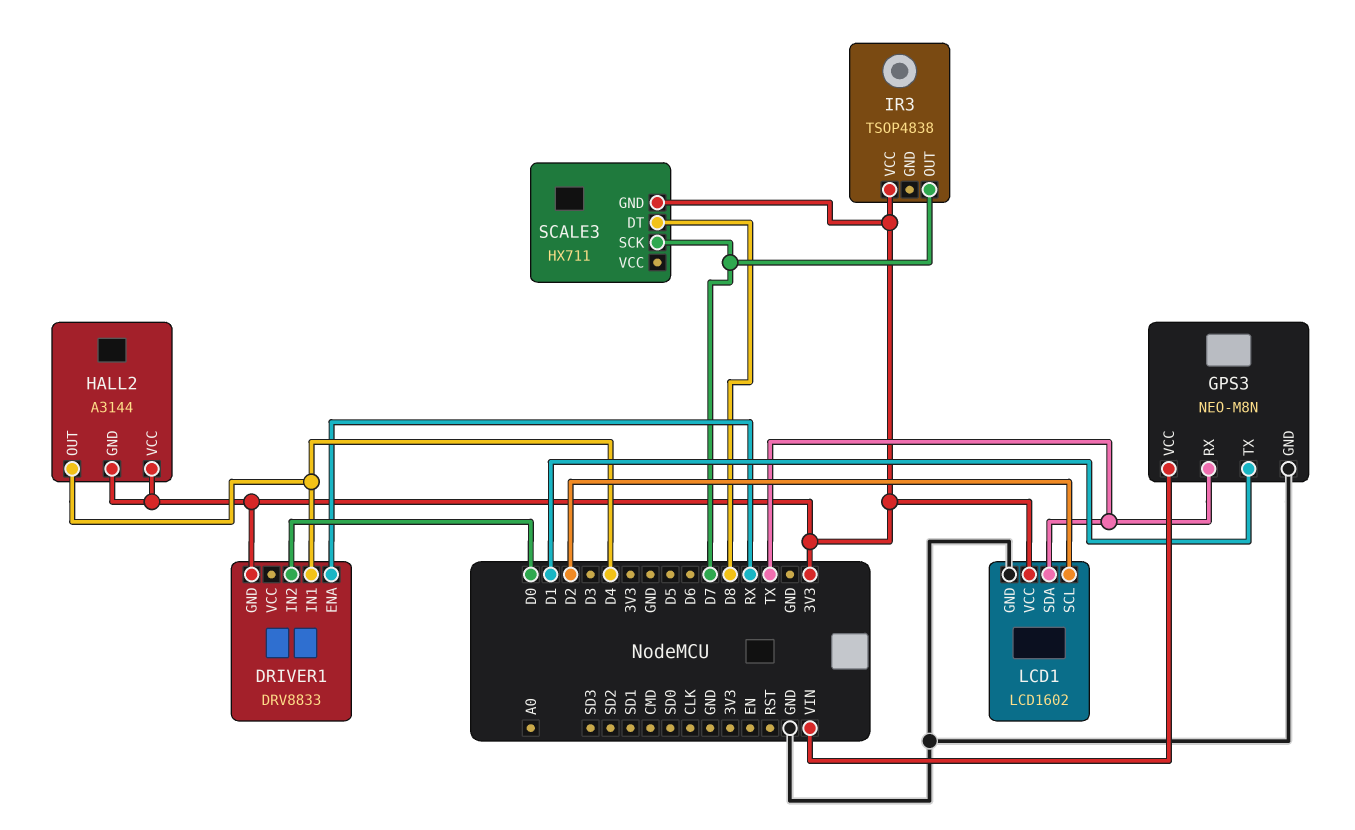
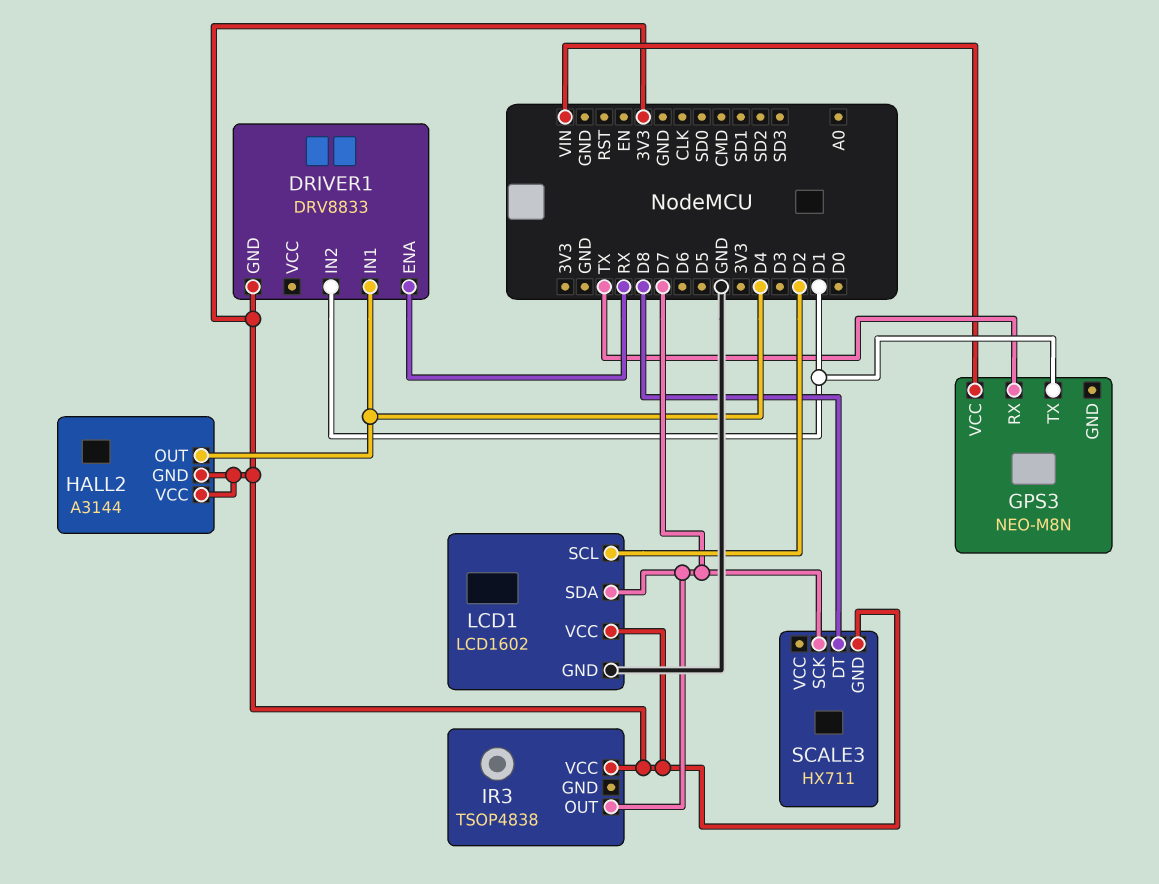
DRIVER1 pin IN2: D0 -> D1
GPS3 pin GND: GND -> none
LCD1 pin SDA: TX -> D7

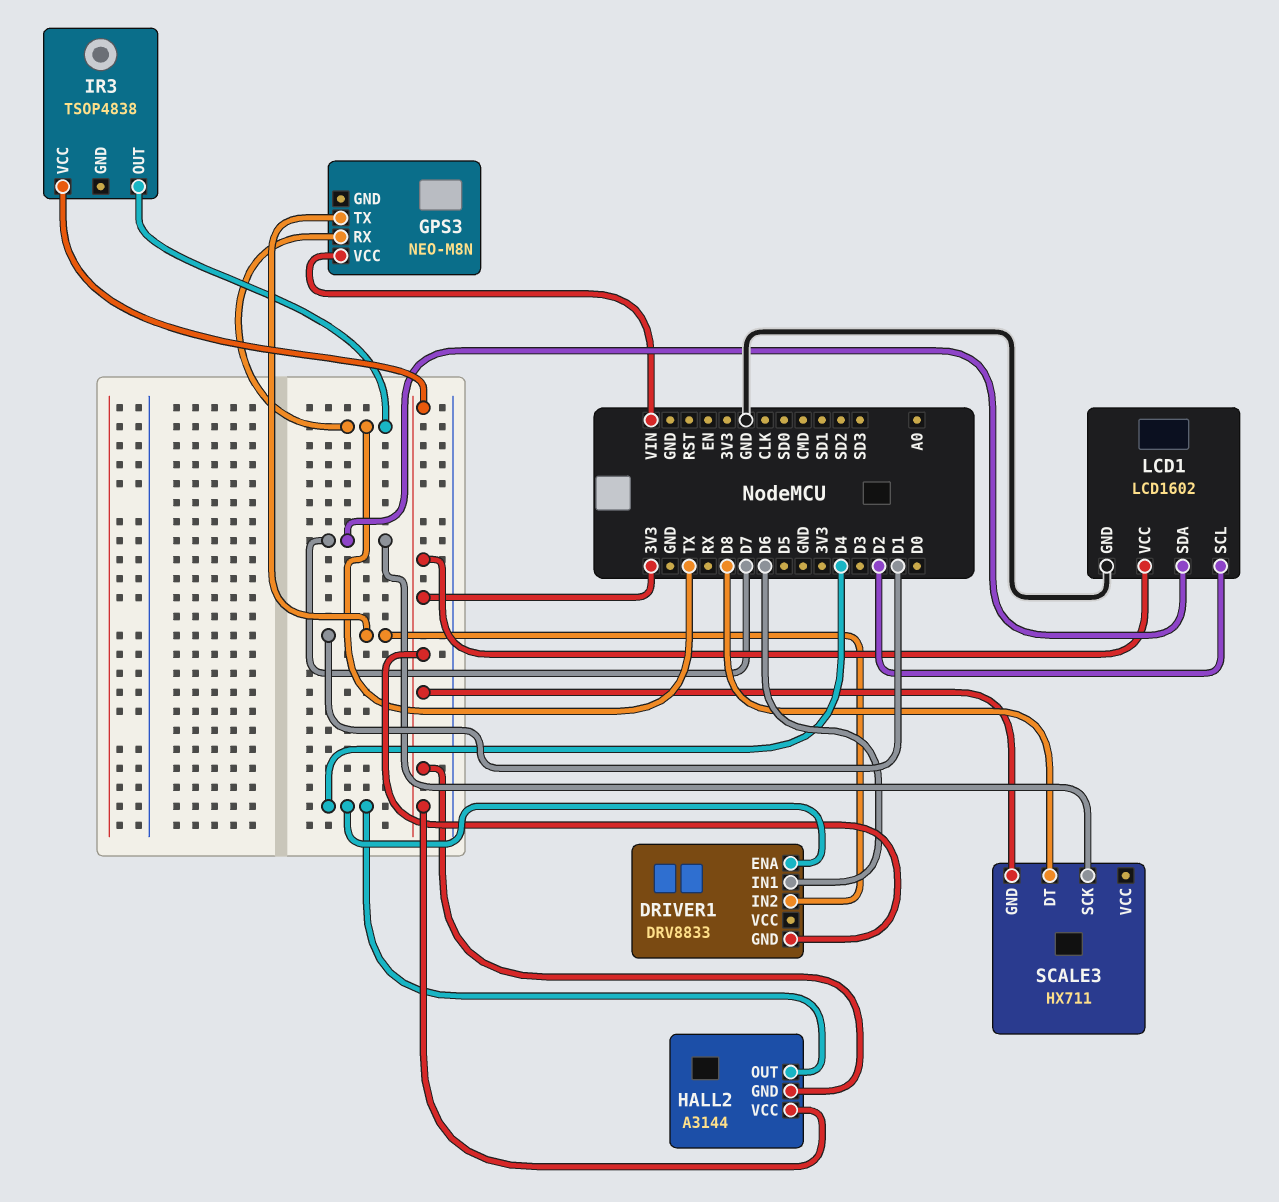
DRIVER1 pin ENA: RX -> D4
DRIVER1 pin IN1: D4 -> D6
IR3 pin OUT: D7 -> TX

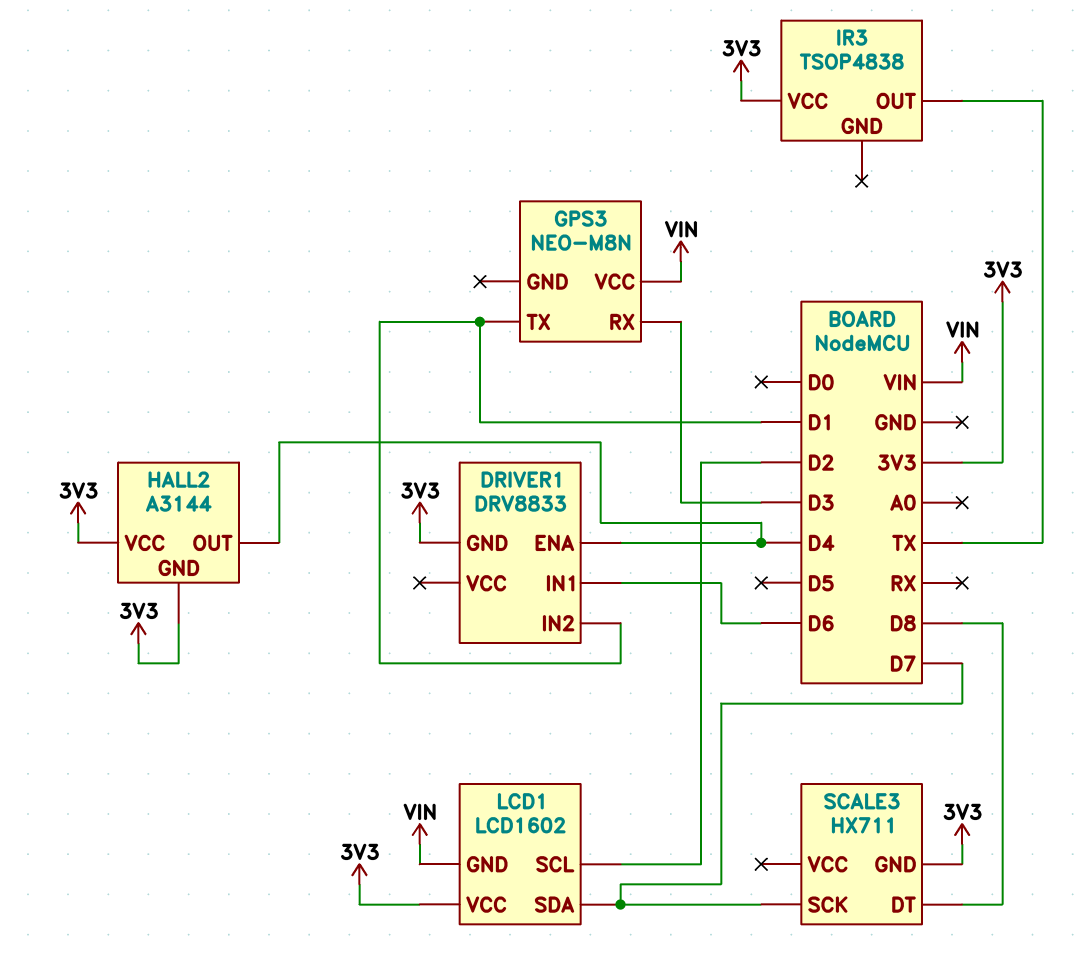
GPS3 pin RX: TX -> D3
LCD1 pin GND: GND -> VIN

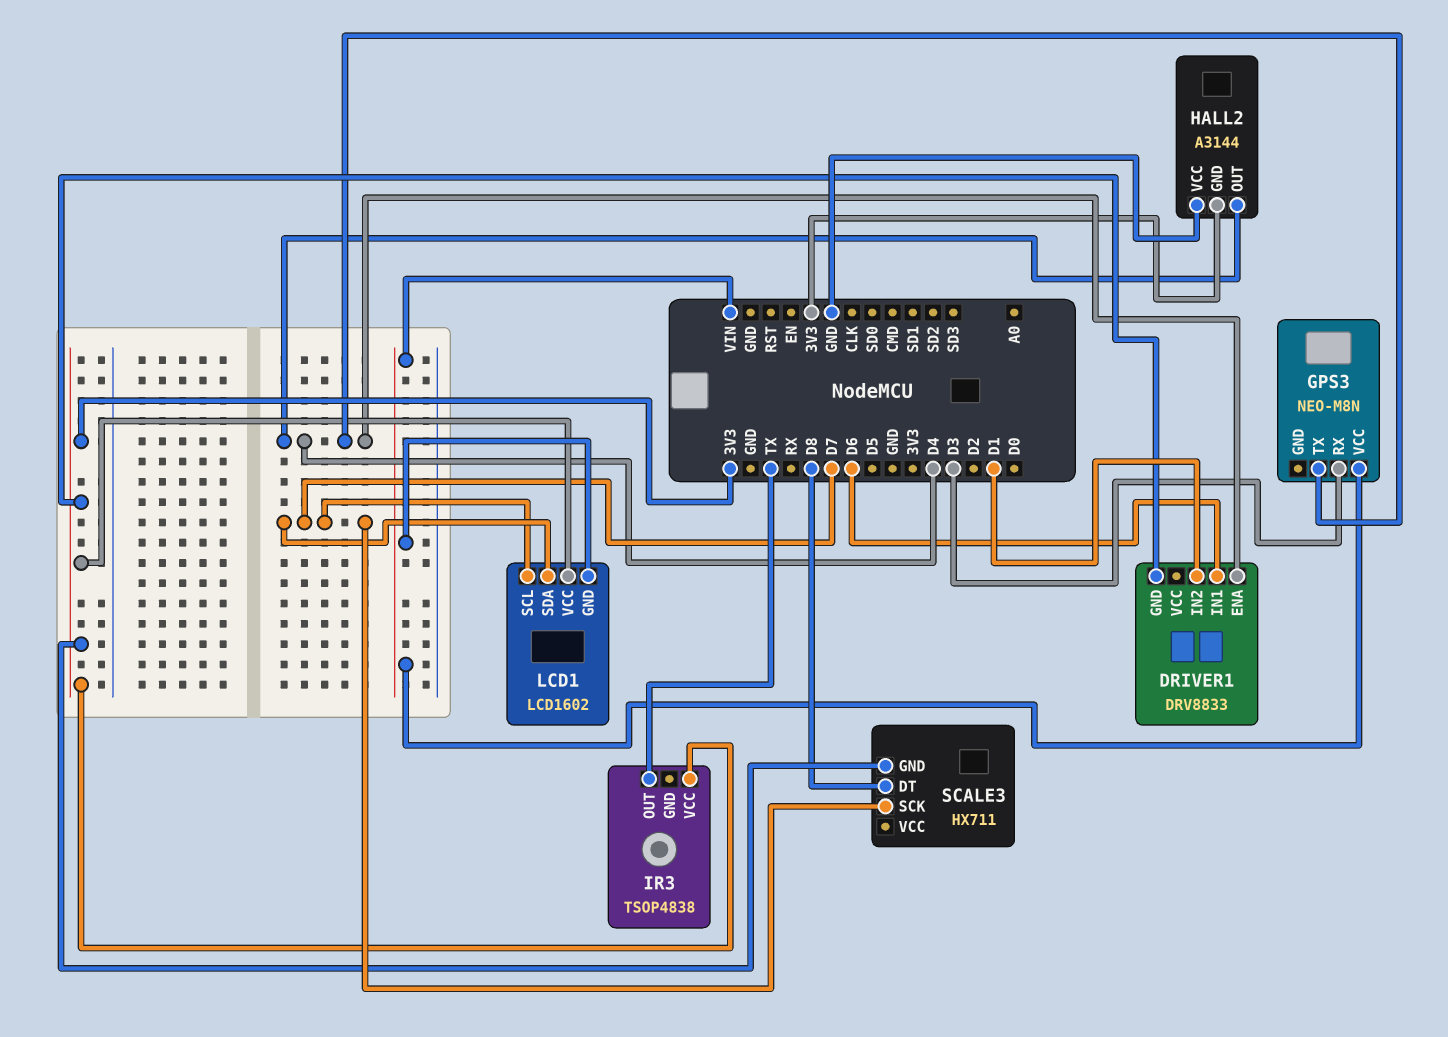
GPS3 pin TX: D1 -> D4
HALL2 pin VCC: 3V3 -> GND
LCD1 pin SCL: D2 -> D7

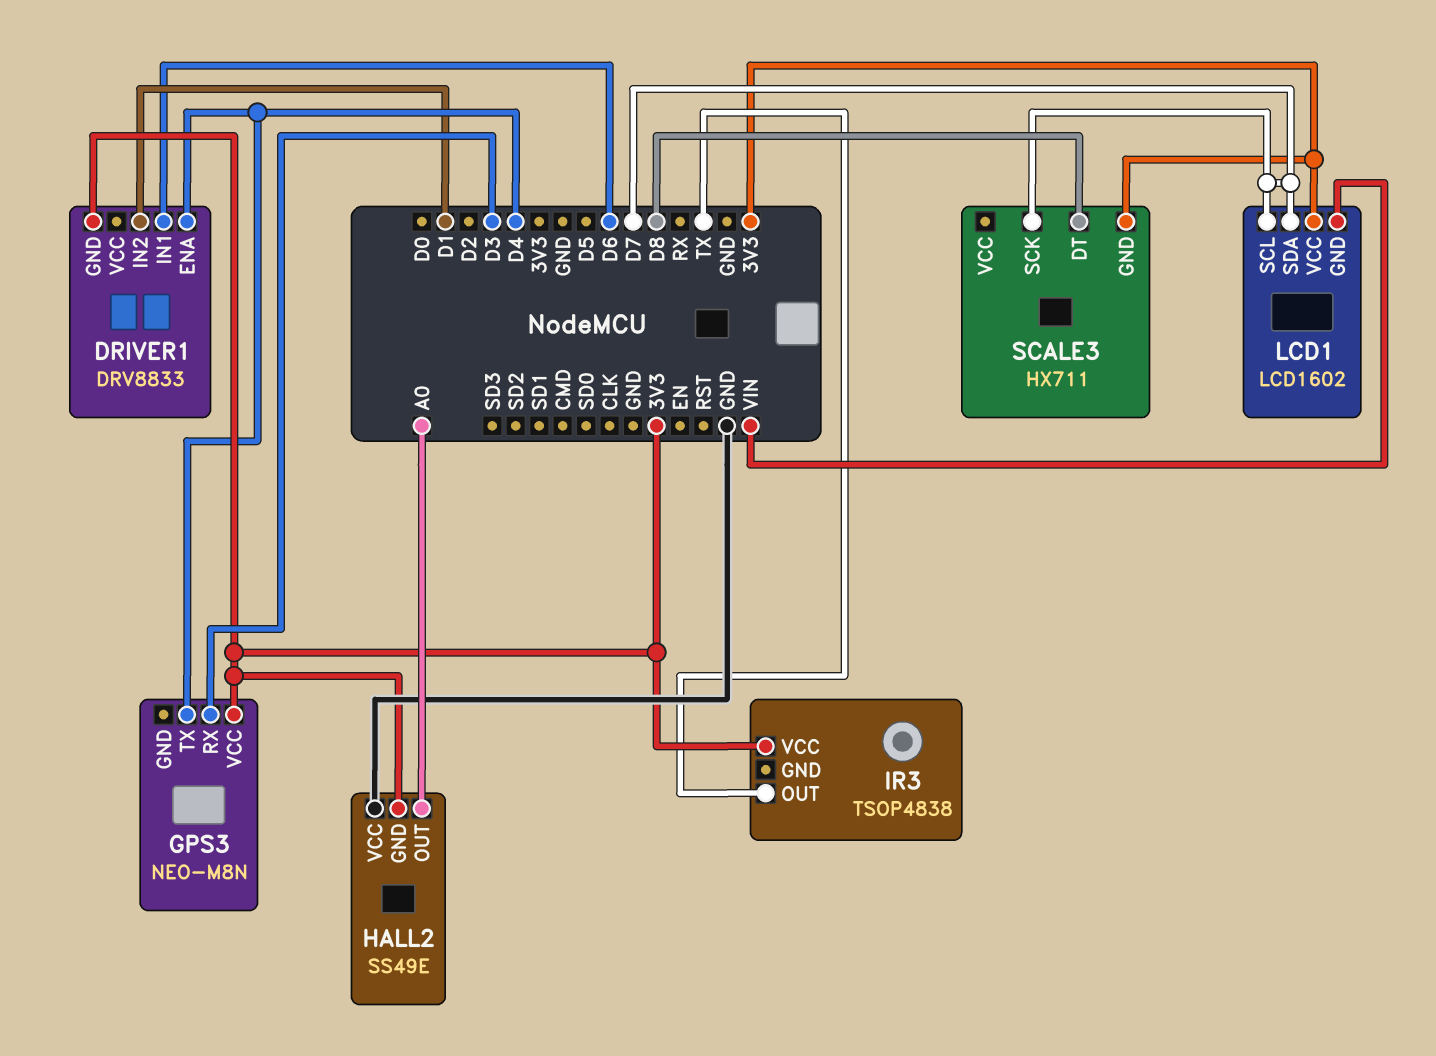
GPS3 pin VCC: VIN -> 3V3
HALL2: A3144 -> SS49E
HALL2 pin OUT: D4 -> A0

